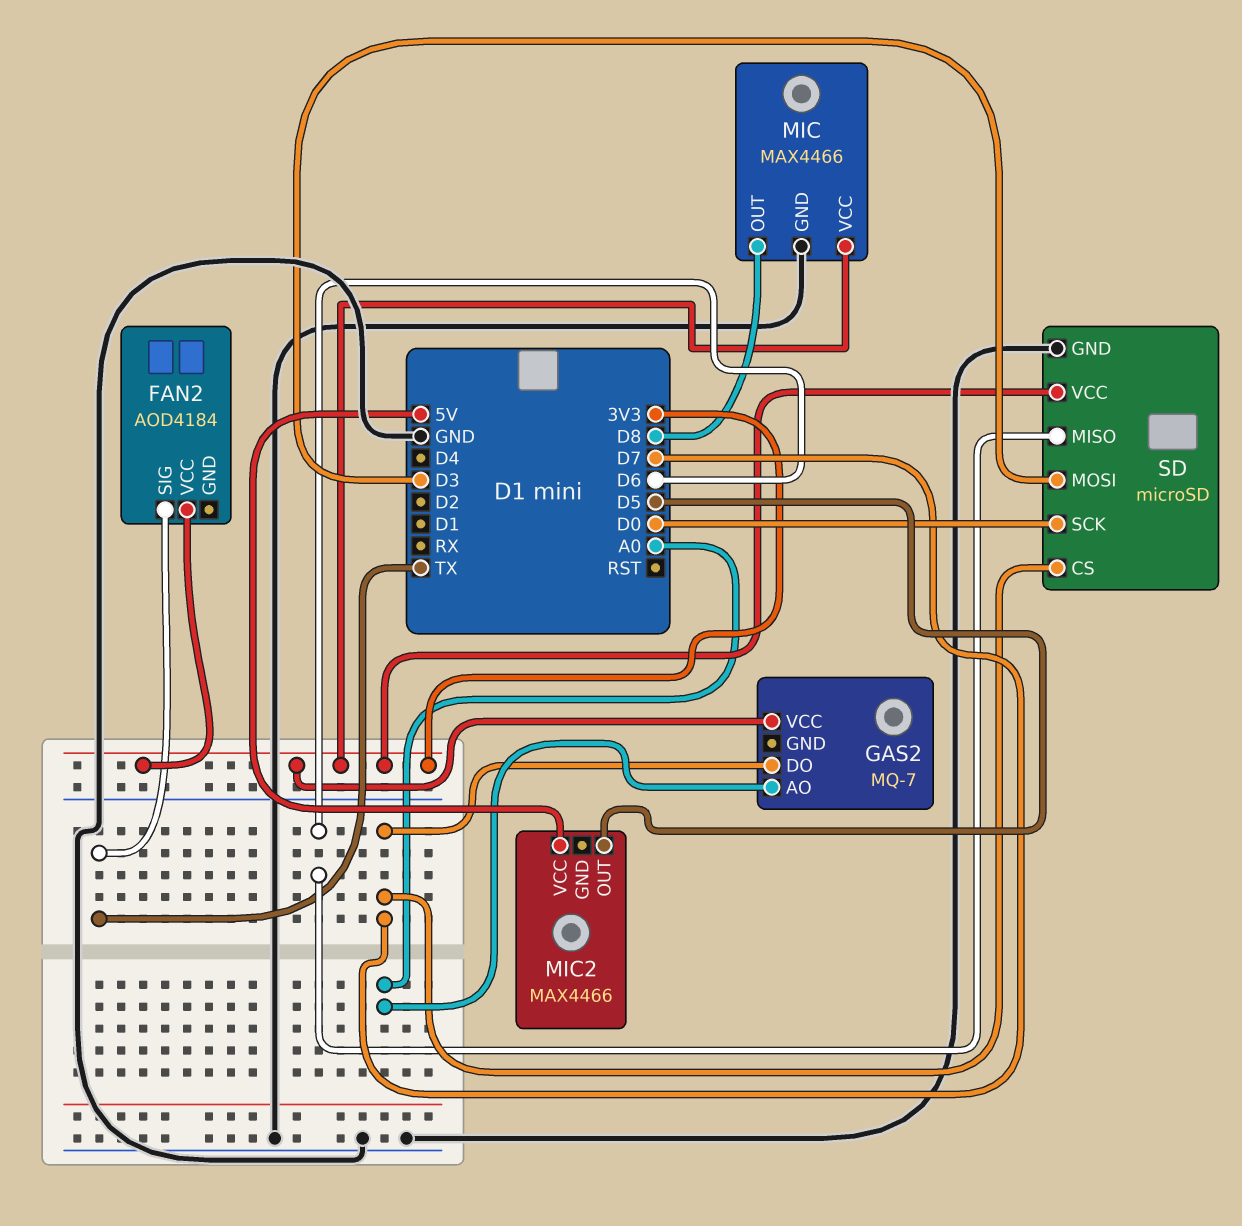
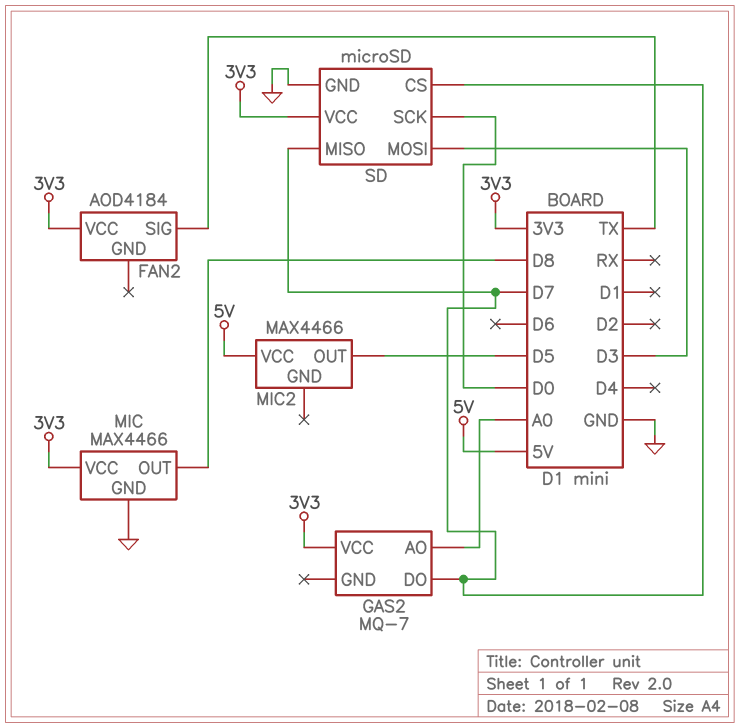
SD pin MISO: D6 -> D7

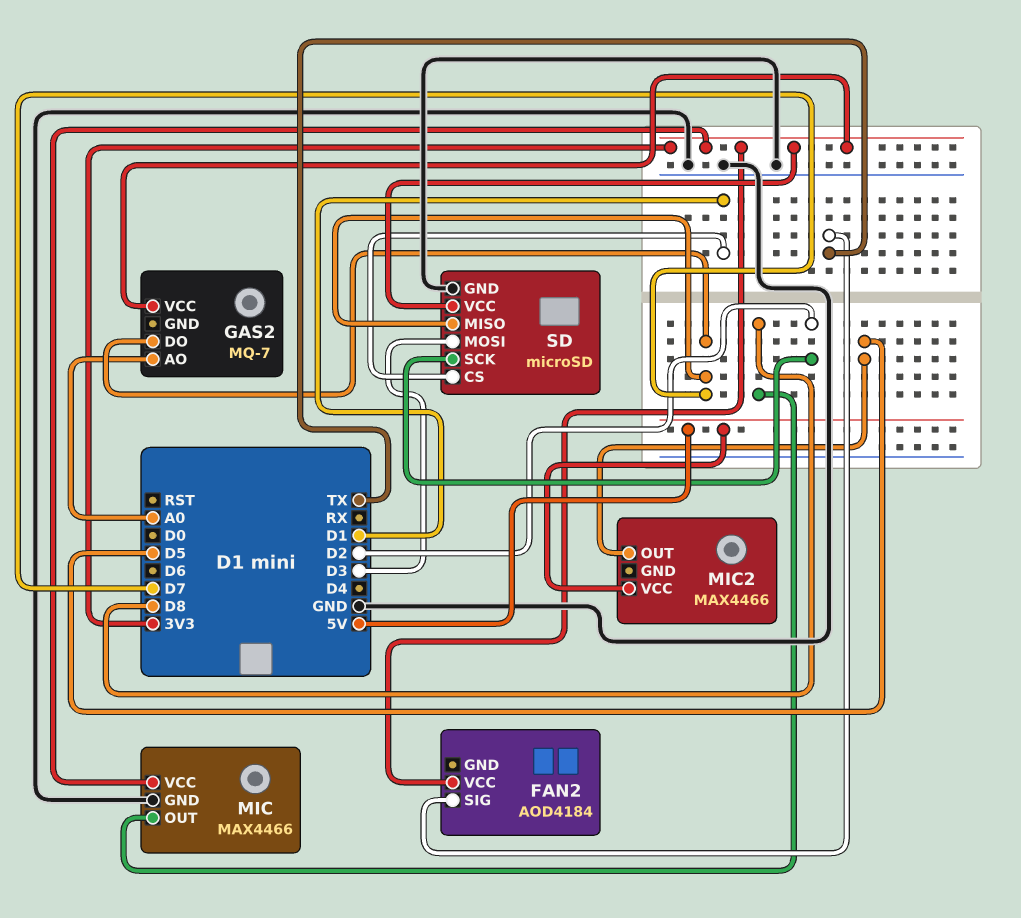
SD pin CS: D7 -> D1
SD pin SCK: D0 -> D2

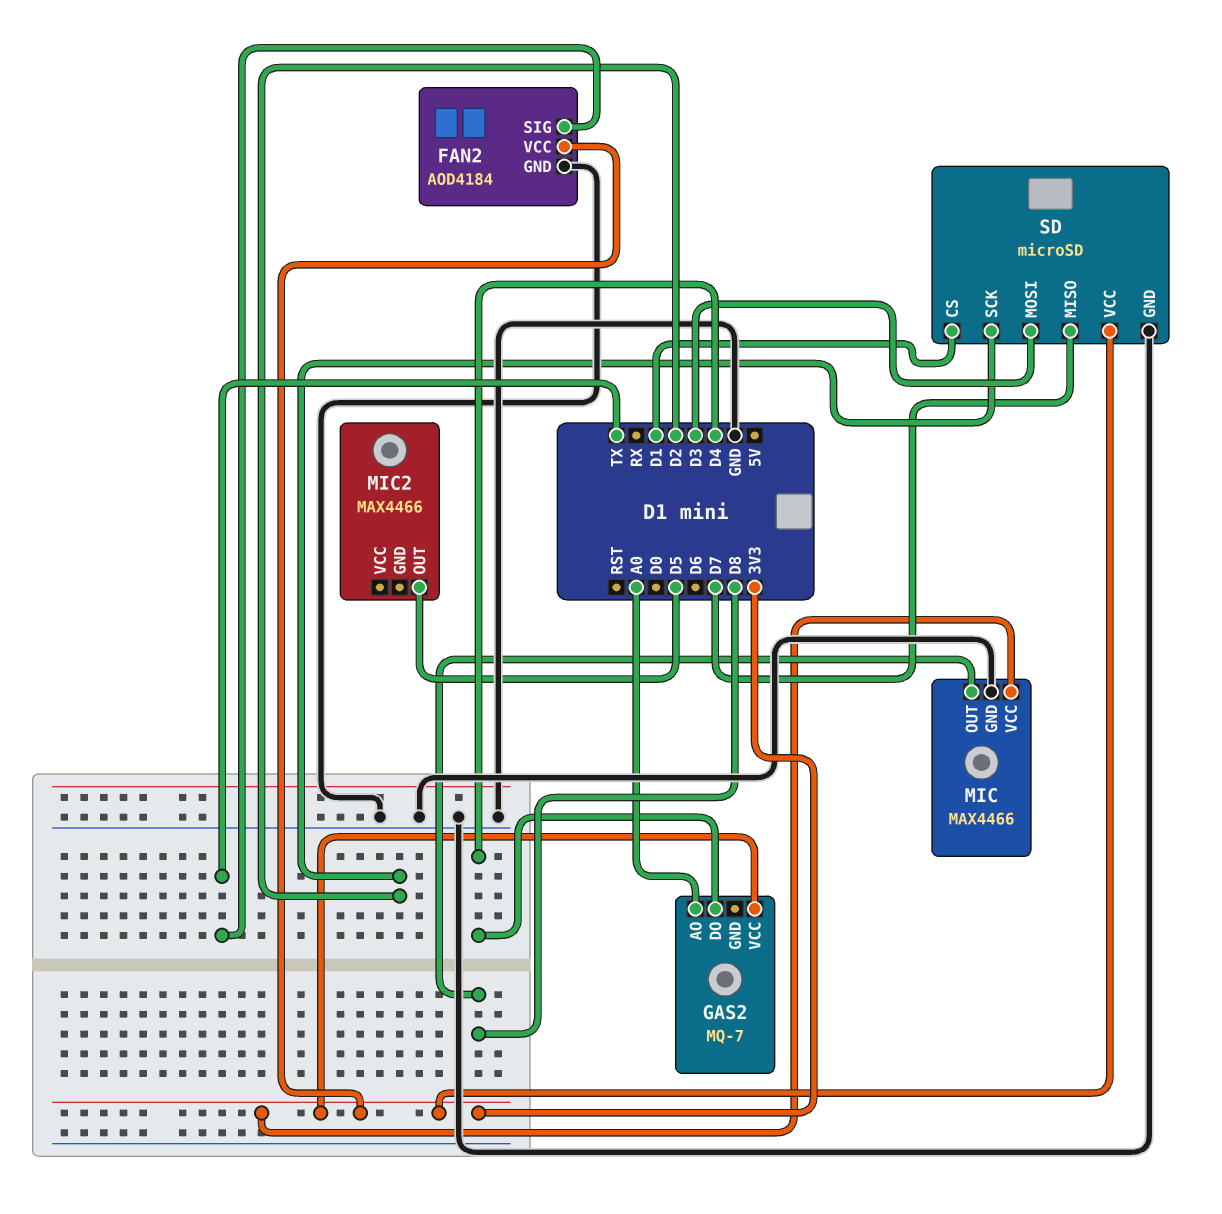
FAN2 pin GND: none -> GND
GAS2 pin DO: D7 -> D4
MIC2 pin VCC: 5V -> none

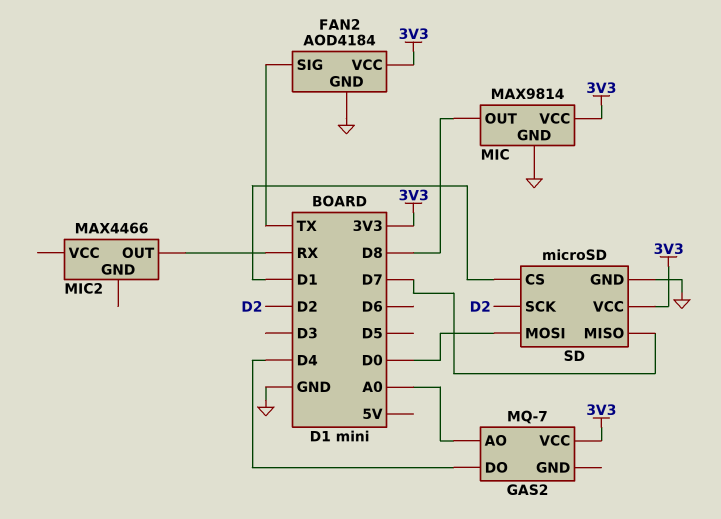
MIC: MAX4466 -> MAX9814
MIC2 pin OUT: D5 -> RX
SD pin MOSI: D3 -> D0

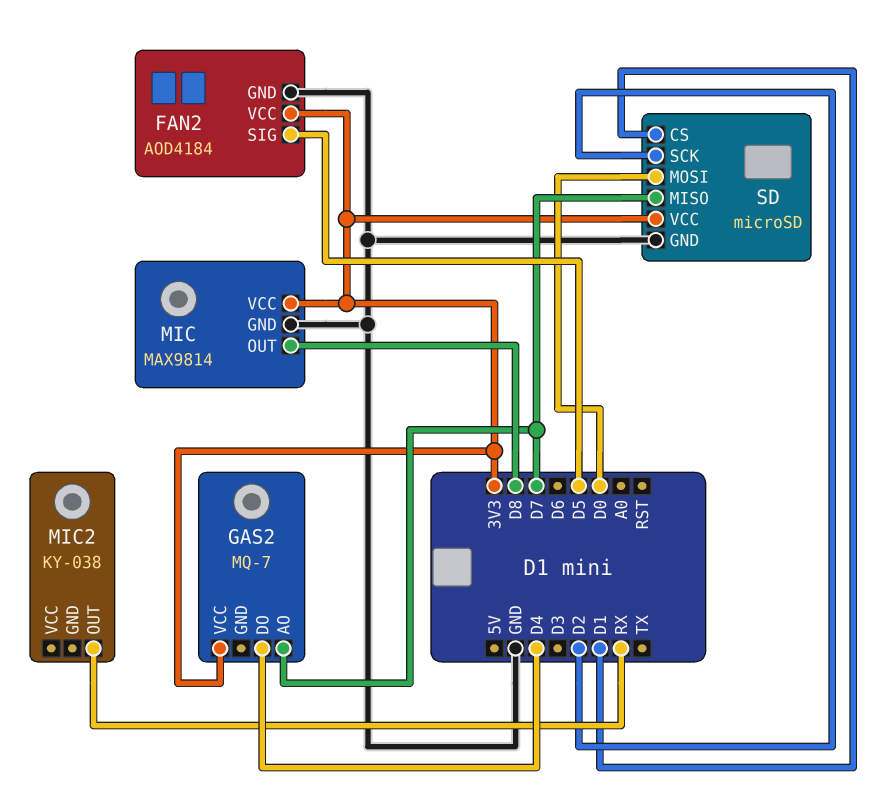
FAN2 pin SIG: TX -> D5
GAS2 pin AO: A0 -> D7
MIC2: MAX4466 -> KY-038

